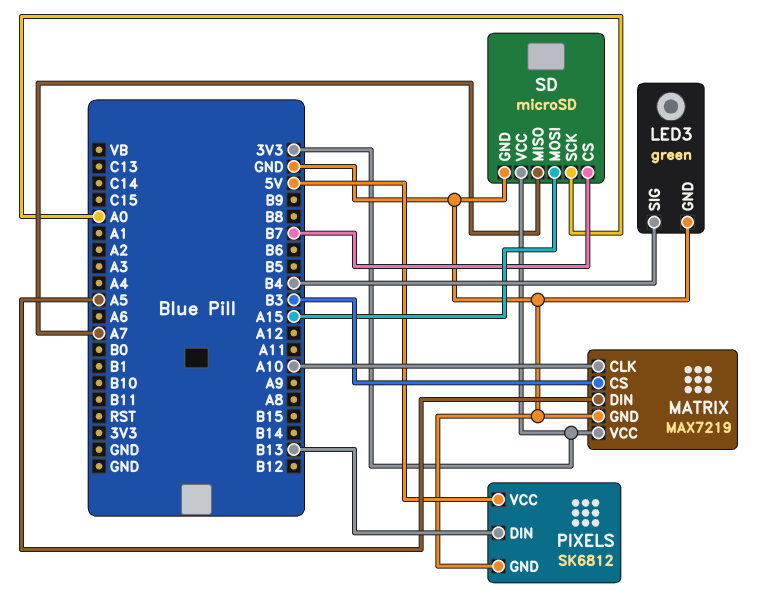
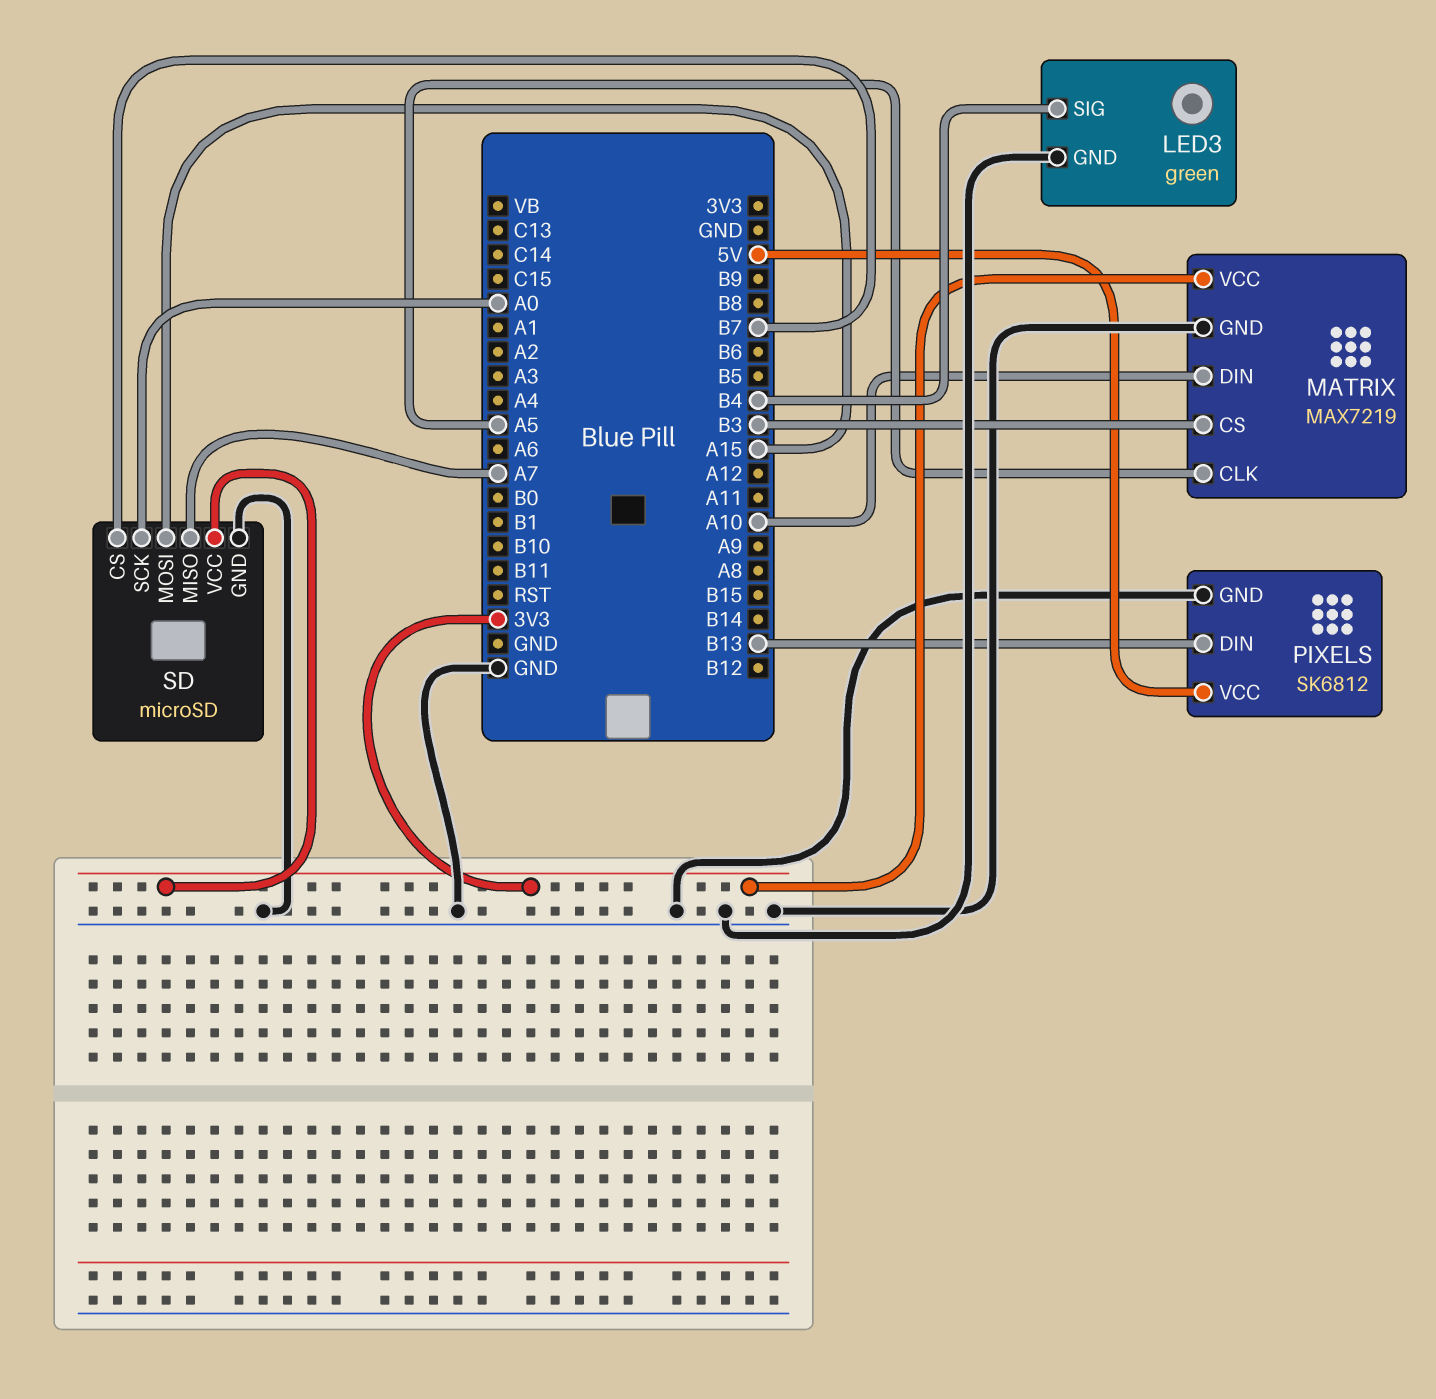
MATRIX pin CLK: A10 -> A5
MATRIX pin DIN: A5 -> A10

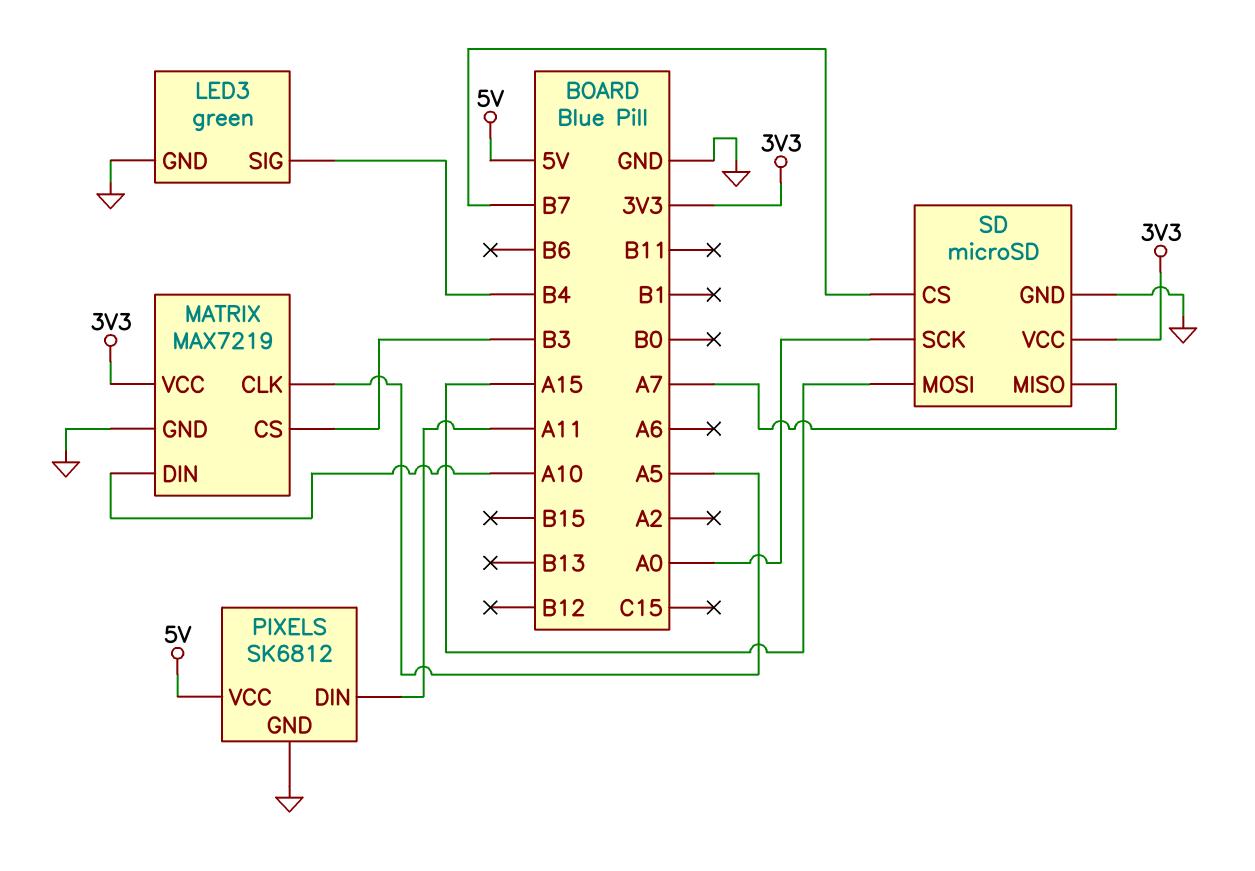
PIXELS pin DIN: B13 -> A11

